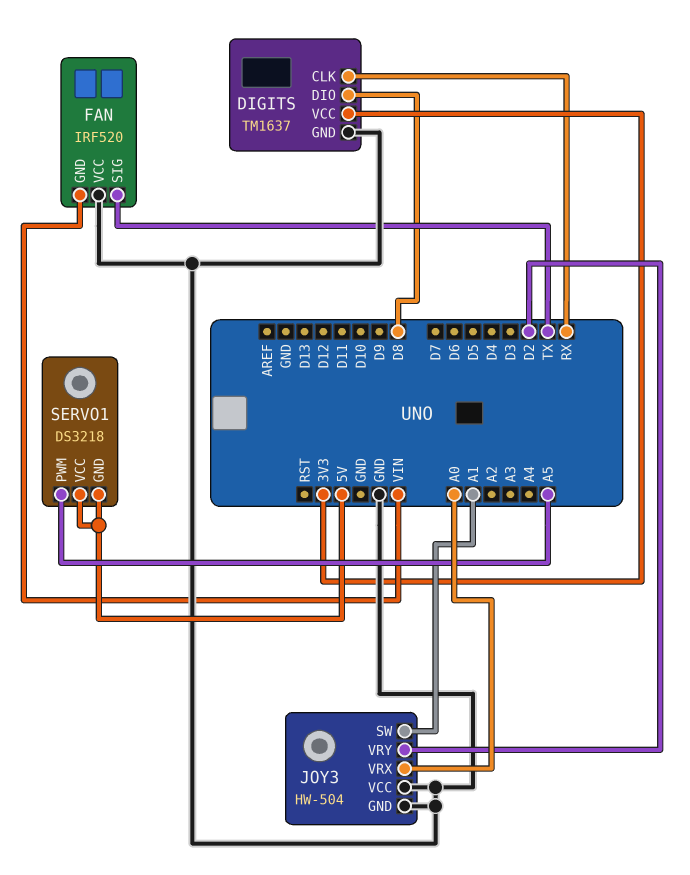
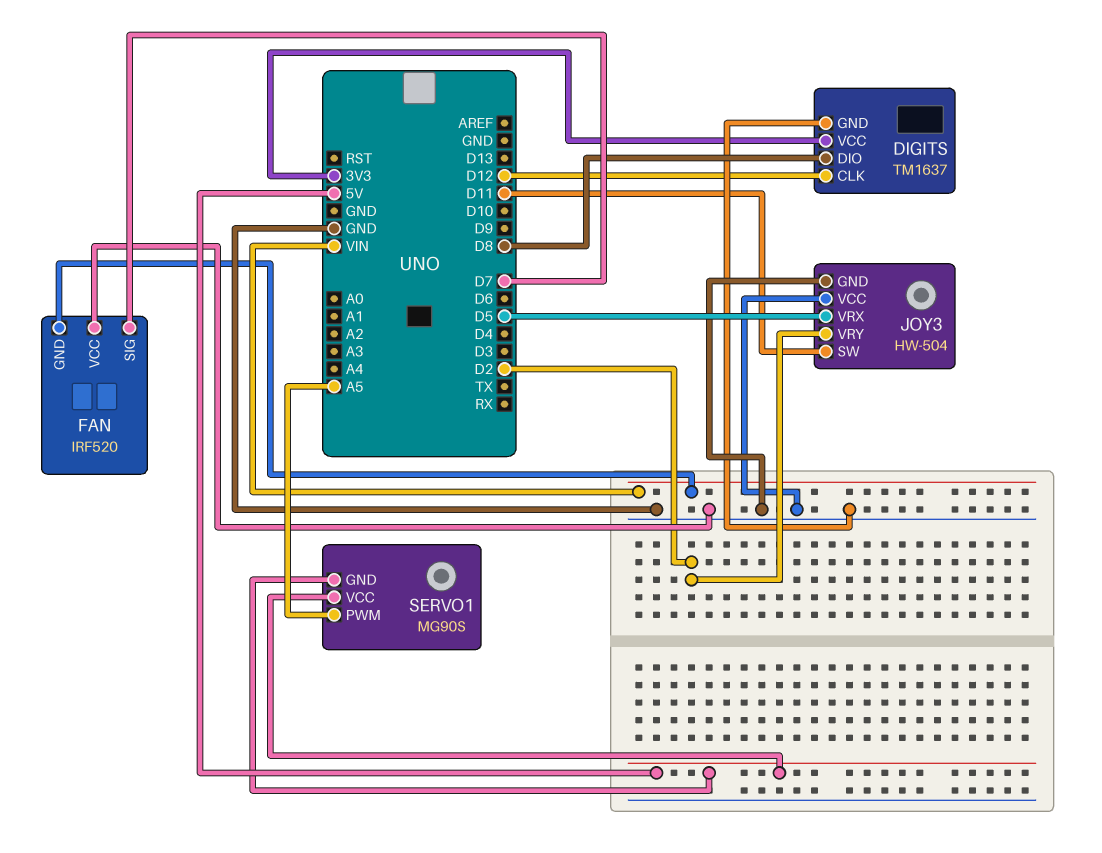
DIGITS pin CLK: RX -> D12
FAN pin SIG: TX -> D7
JOY3 pin SW: A1 -> D11
JOY3 pin VRX: A0 -> D5
SERVO1: DS3218 -> MG90S

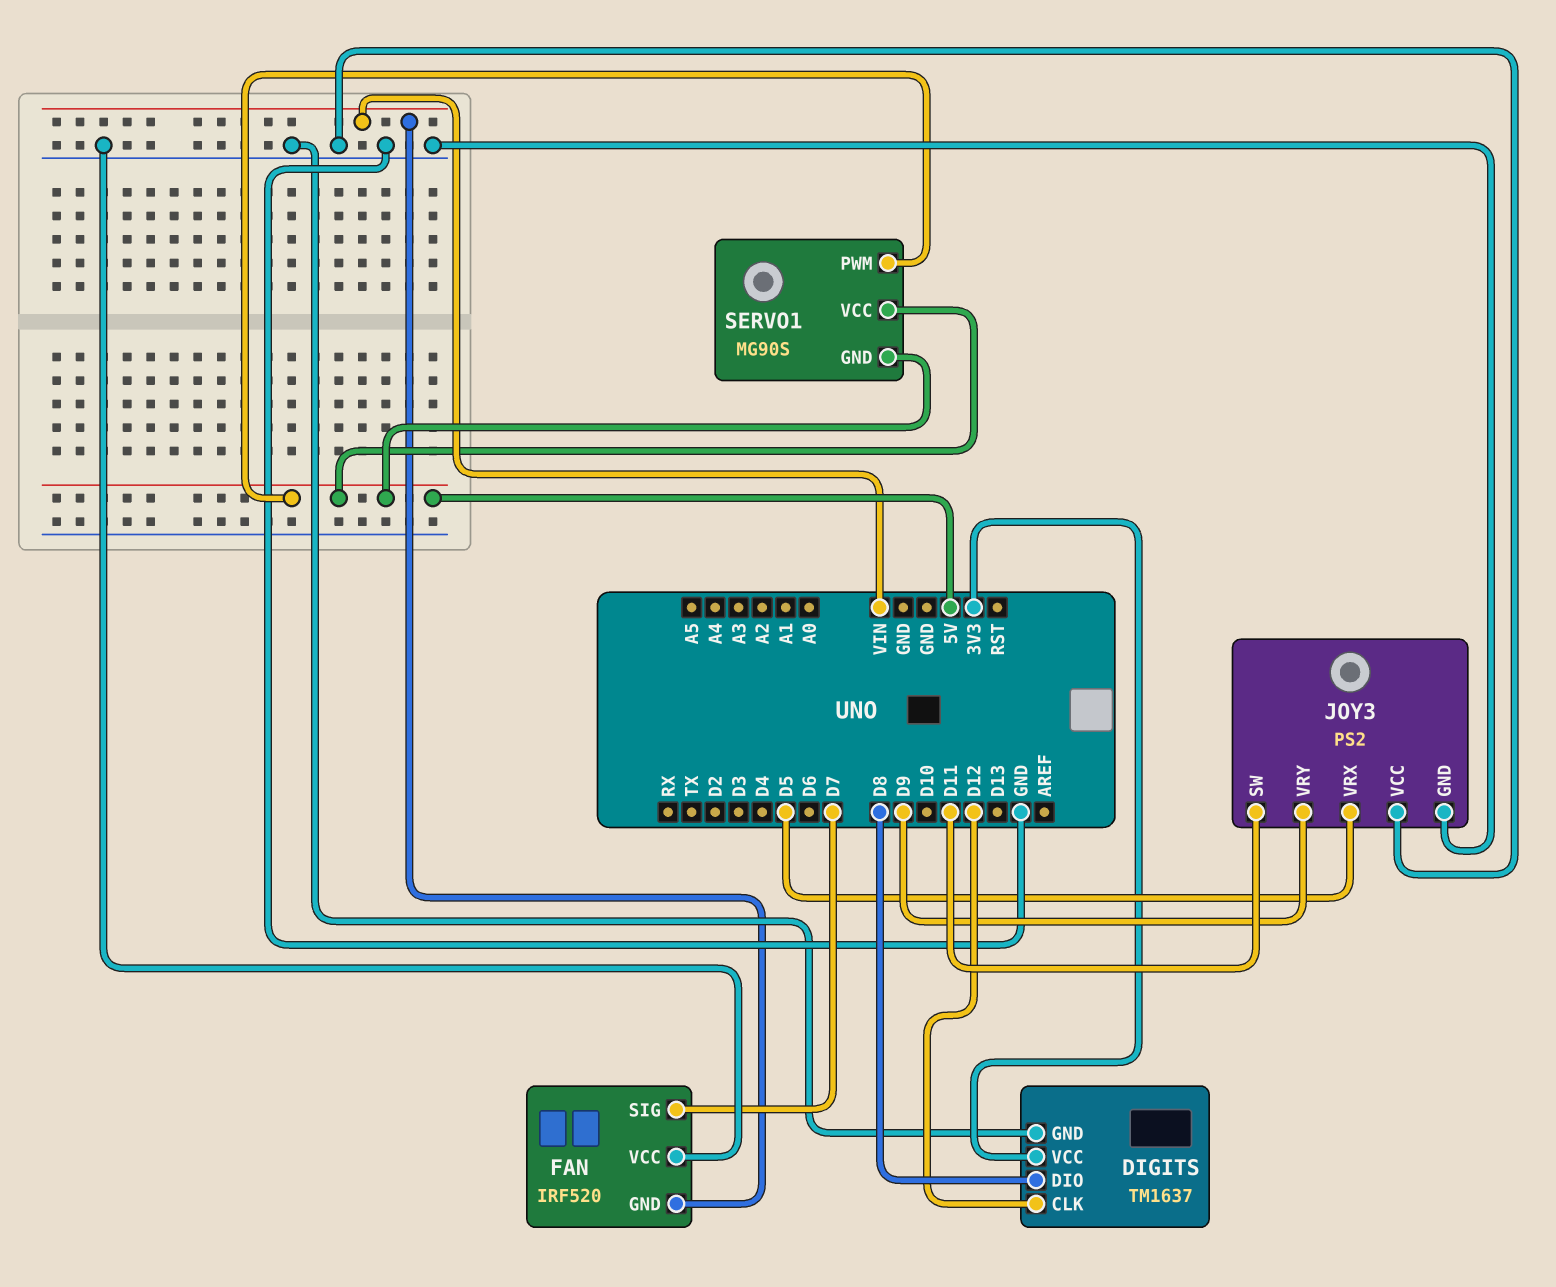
JOY3: HW-504 -> PS2
JOY3 pin VRY: D2 -> D9
SERVO1 pin PWM: A5 -> 5V

